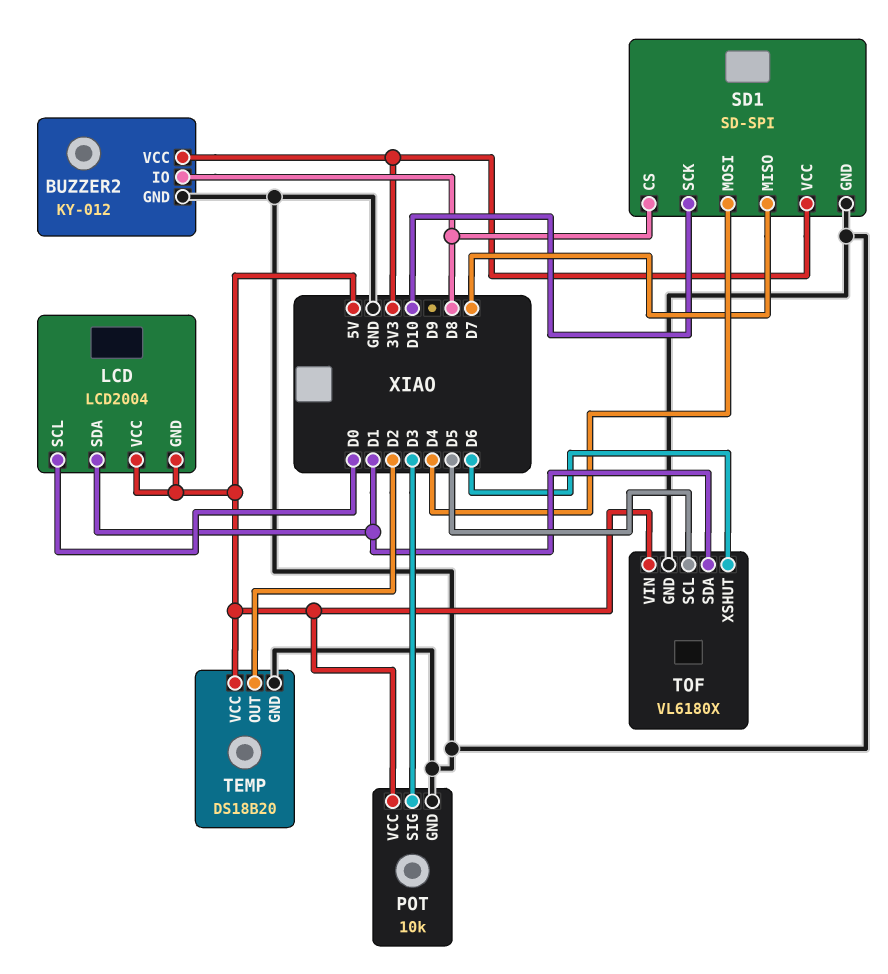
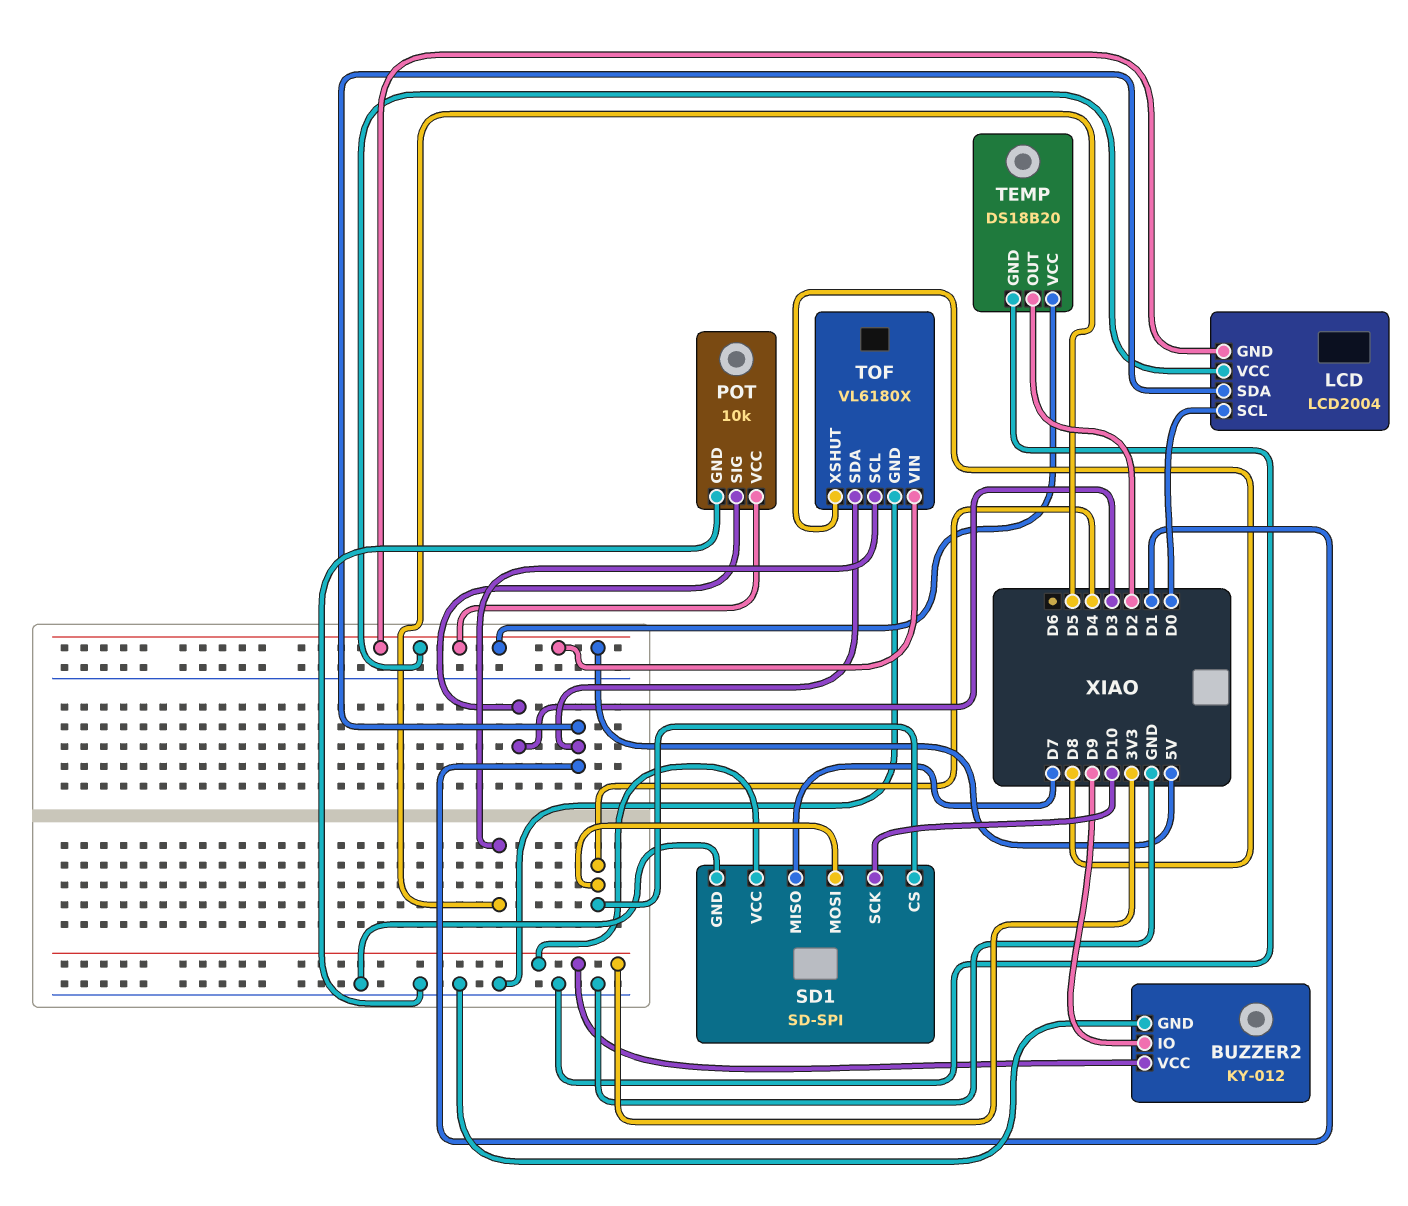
BUZZER2 pin IO: D8 -> D9
SD1 pin CS: D8 -> D4
TOF pin XSHUT: D6 -> D8

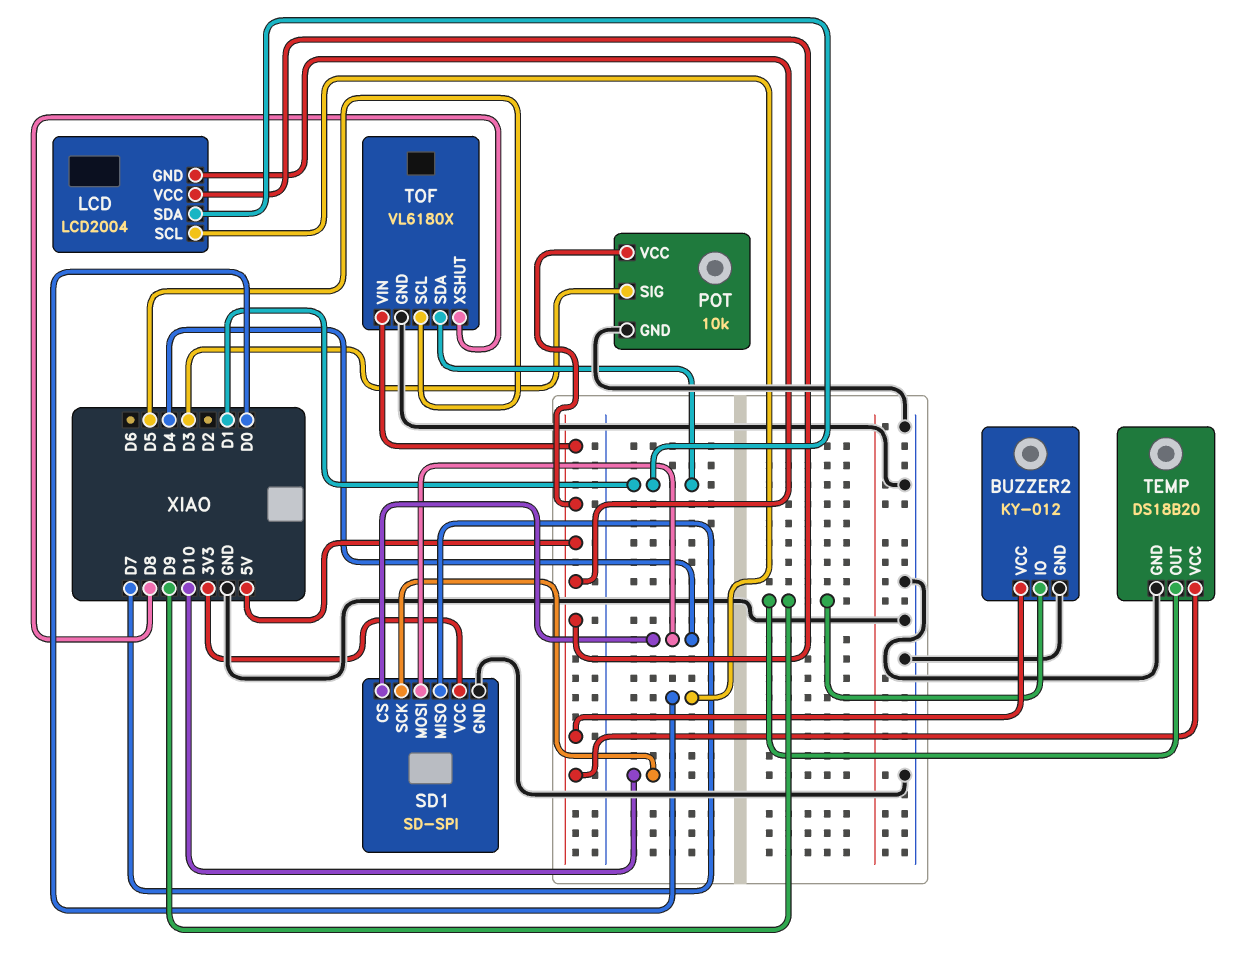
BUZZER2 pin VCC: 3V3 -> 5V
TEMP pin OUT: D2 -> D9

